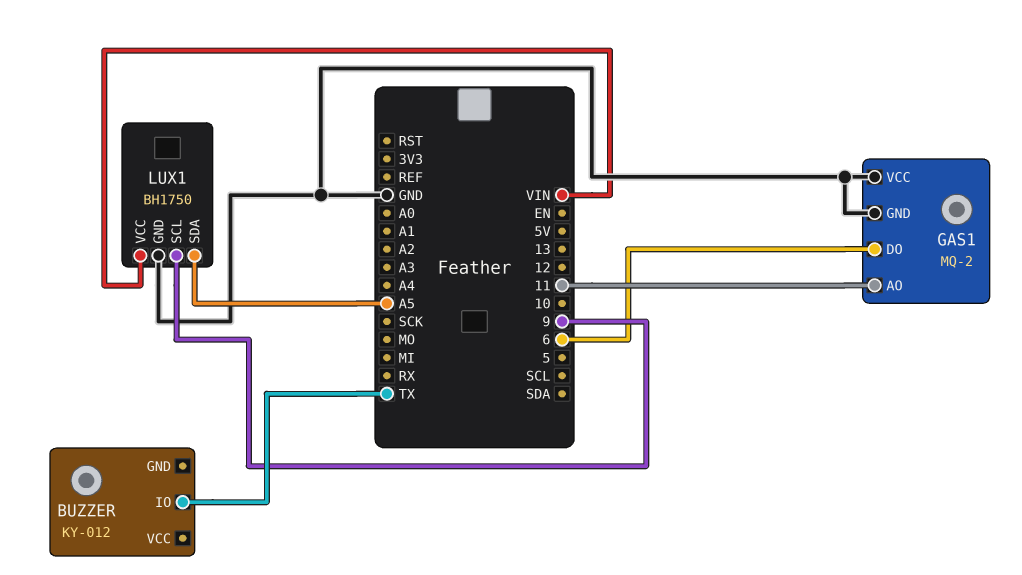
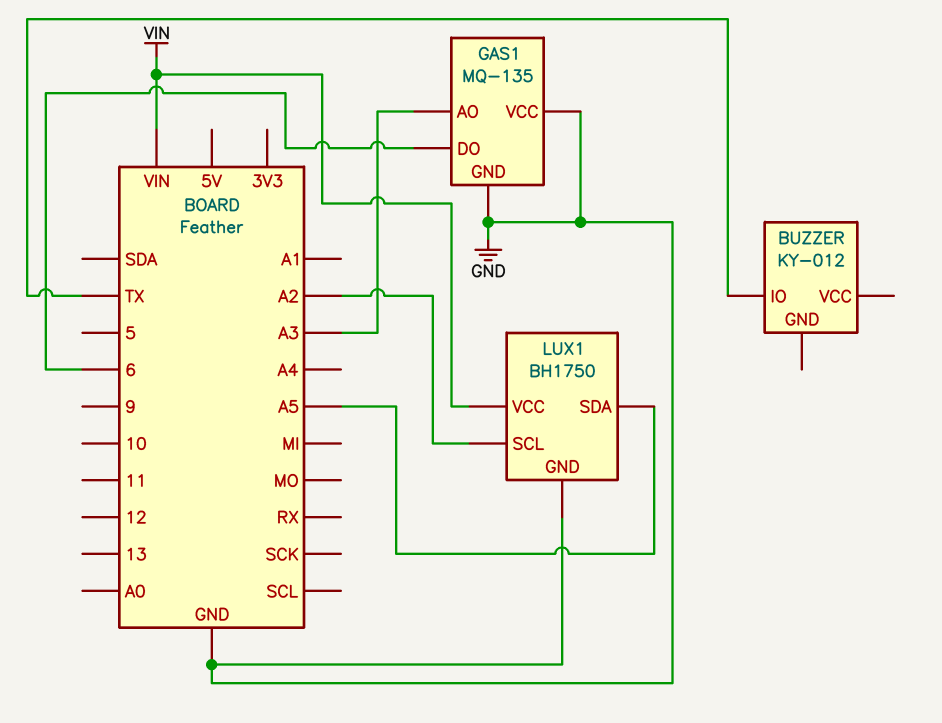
GAS1: MQ-2 -> MQ-135
GAS1 pin AO: 11 -> A3
LUX1 pin SCL: 9 -> A2

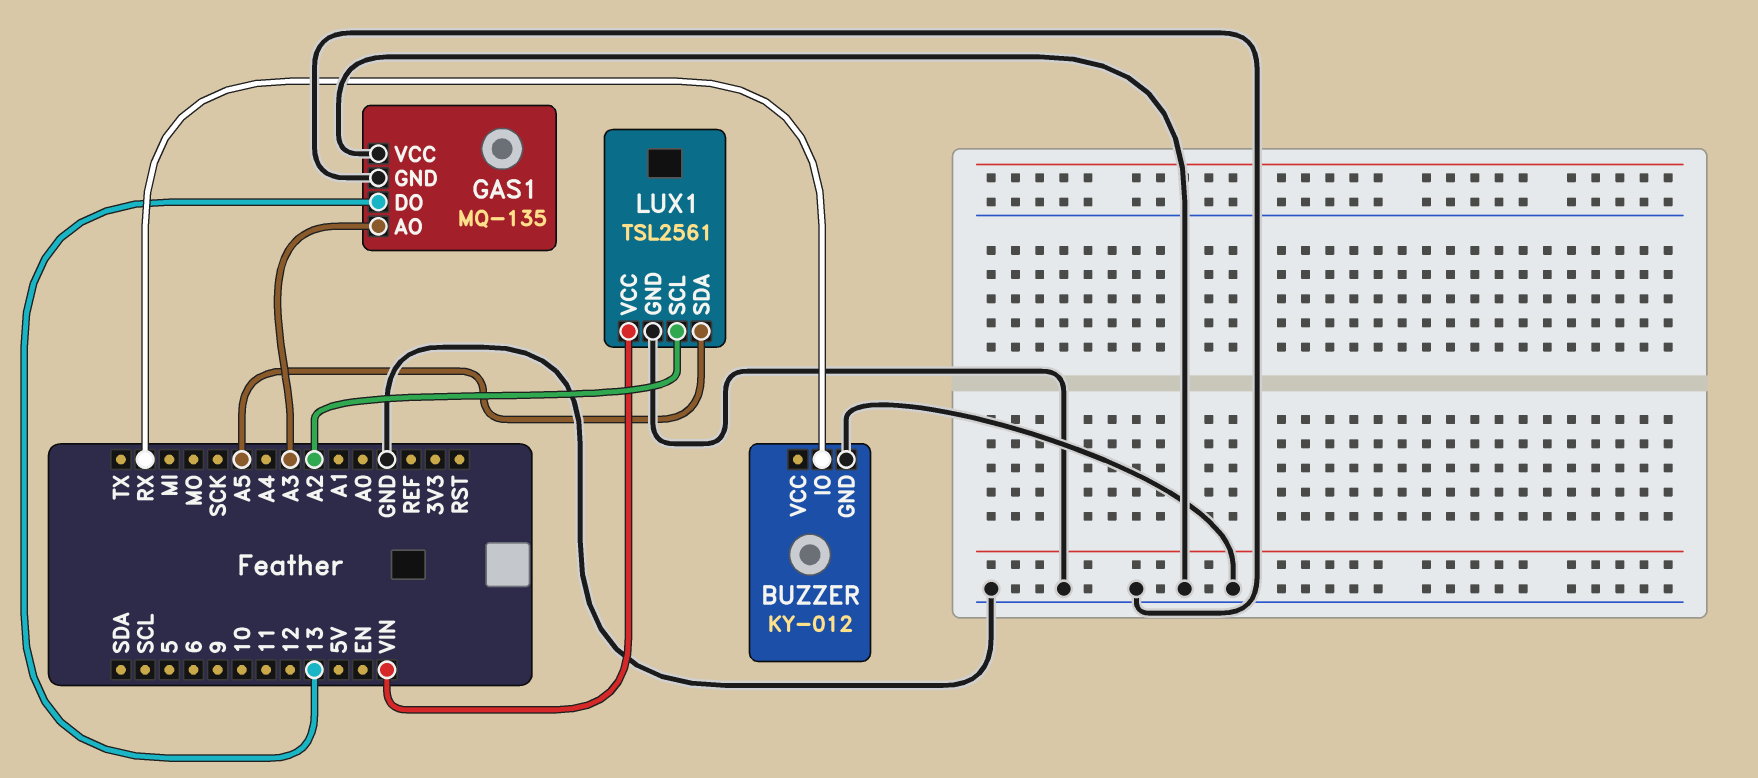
BUZZER pin GND: none -> GND
BUZZER pin IO: TX -> RX
GAS1 pin DO: 6 -> 13
LUX1: BH1750 -> TSL2561

